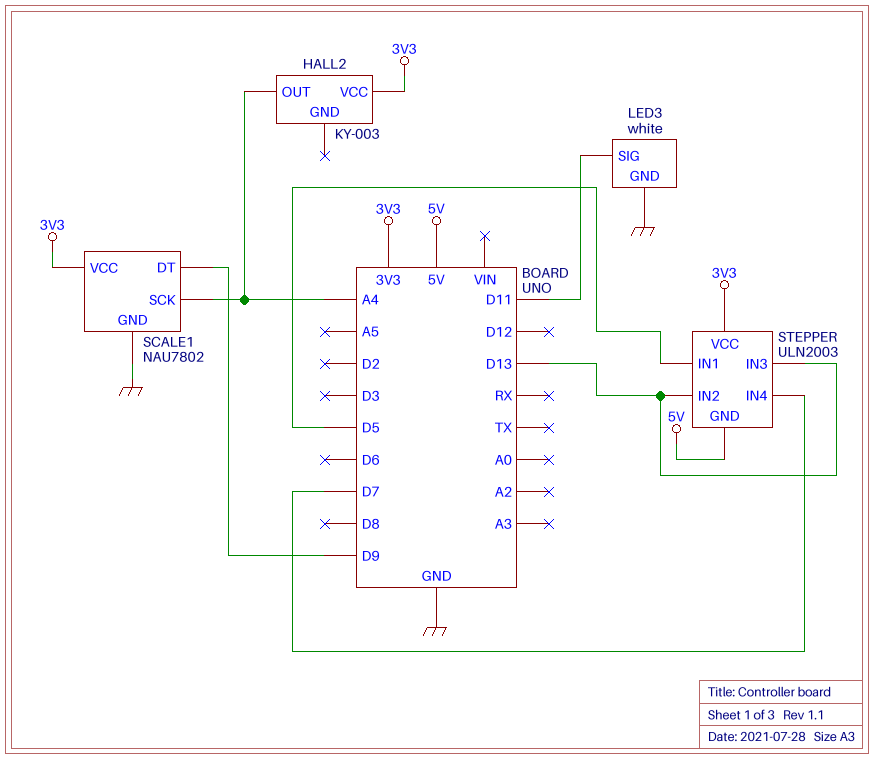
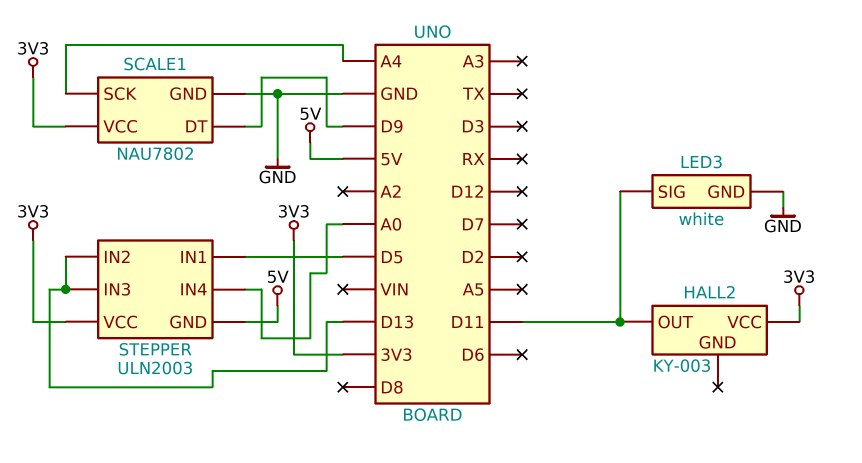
HALL2 pin OUT: A4 -> D11
STEPPER pin IN4: D7 -> A0

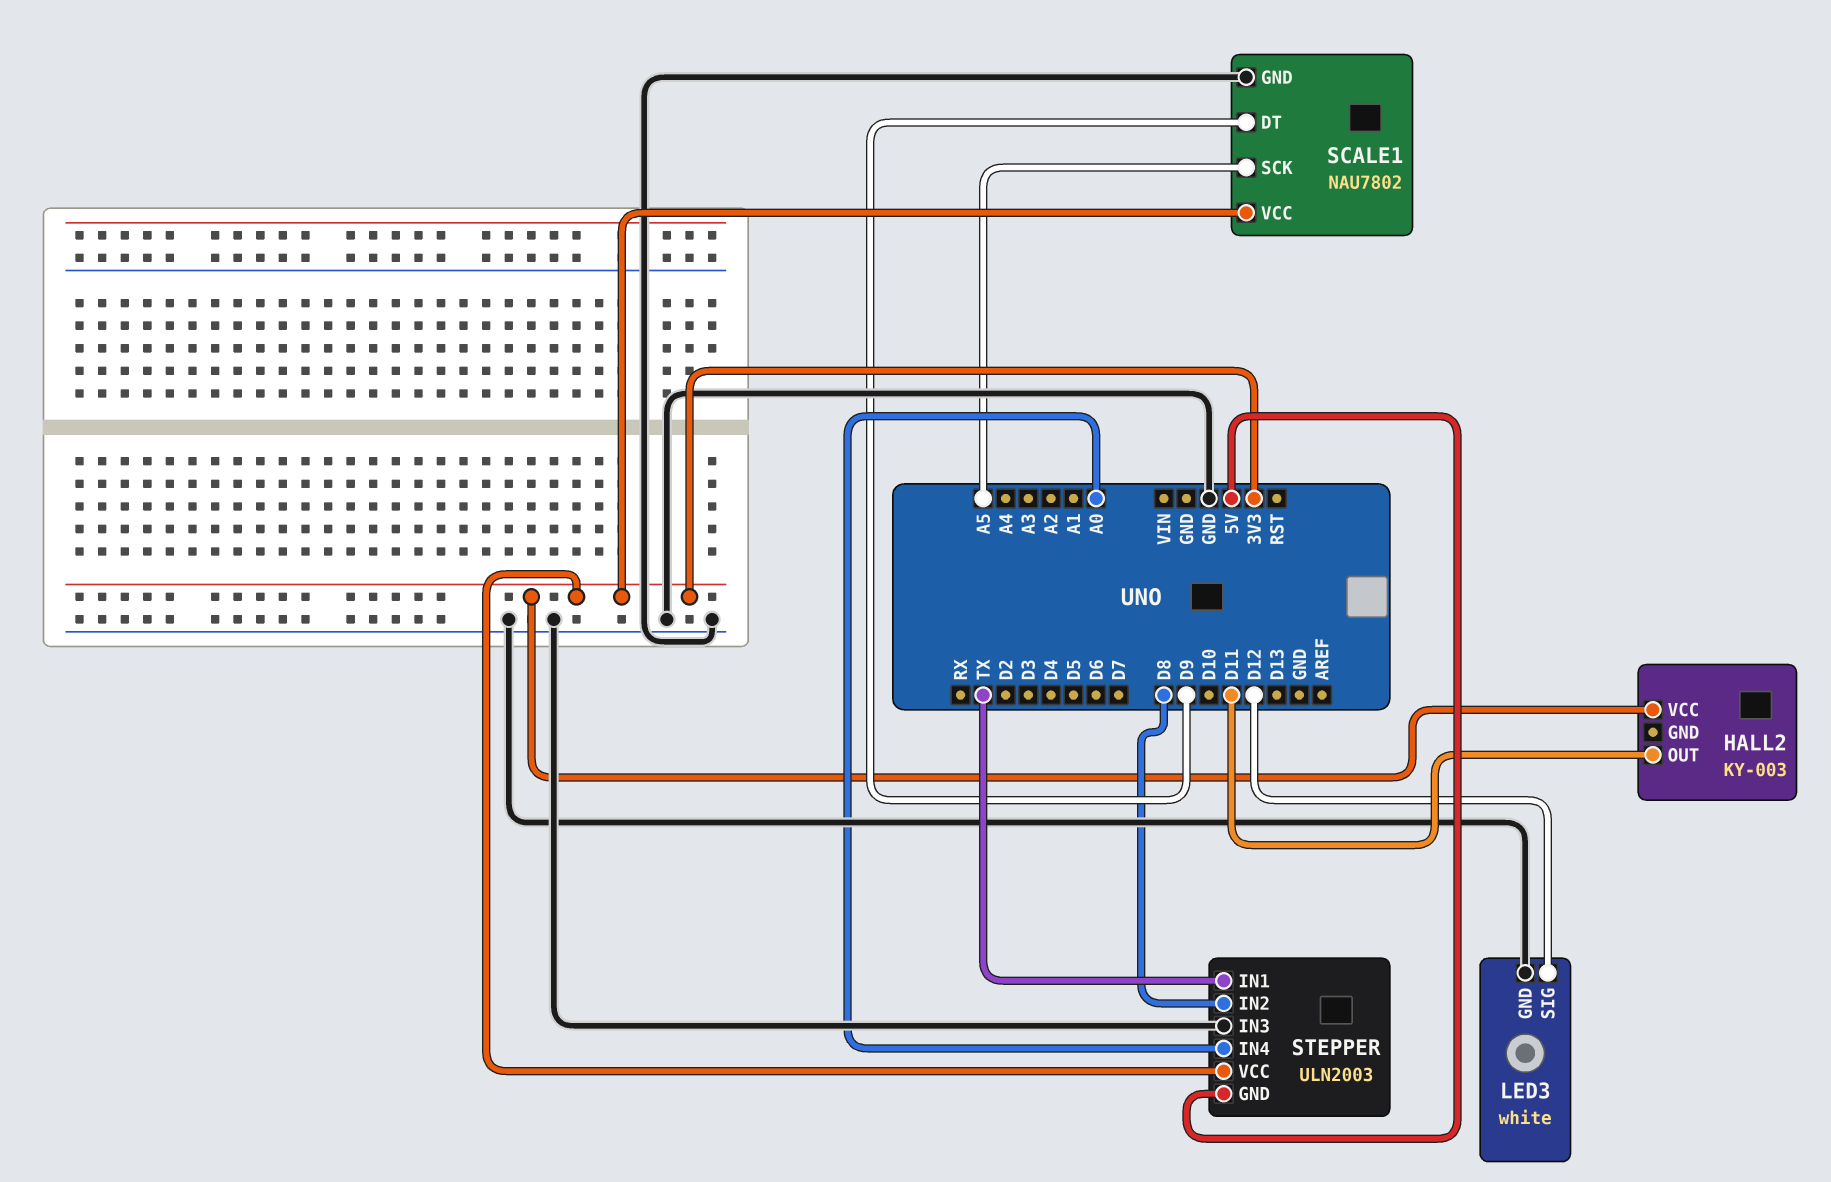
LED3 pin SIG: D11 -> D12
SCALE1 pin SCK: A4 -> A5
STEPPER pin IN1: D5 -> TX
STEPPER pin IN2: D13 -> D8
STEPPER pin IN3: D13 -> GND

